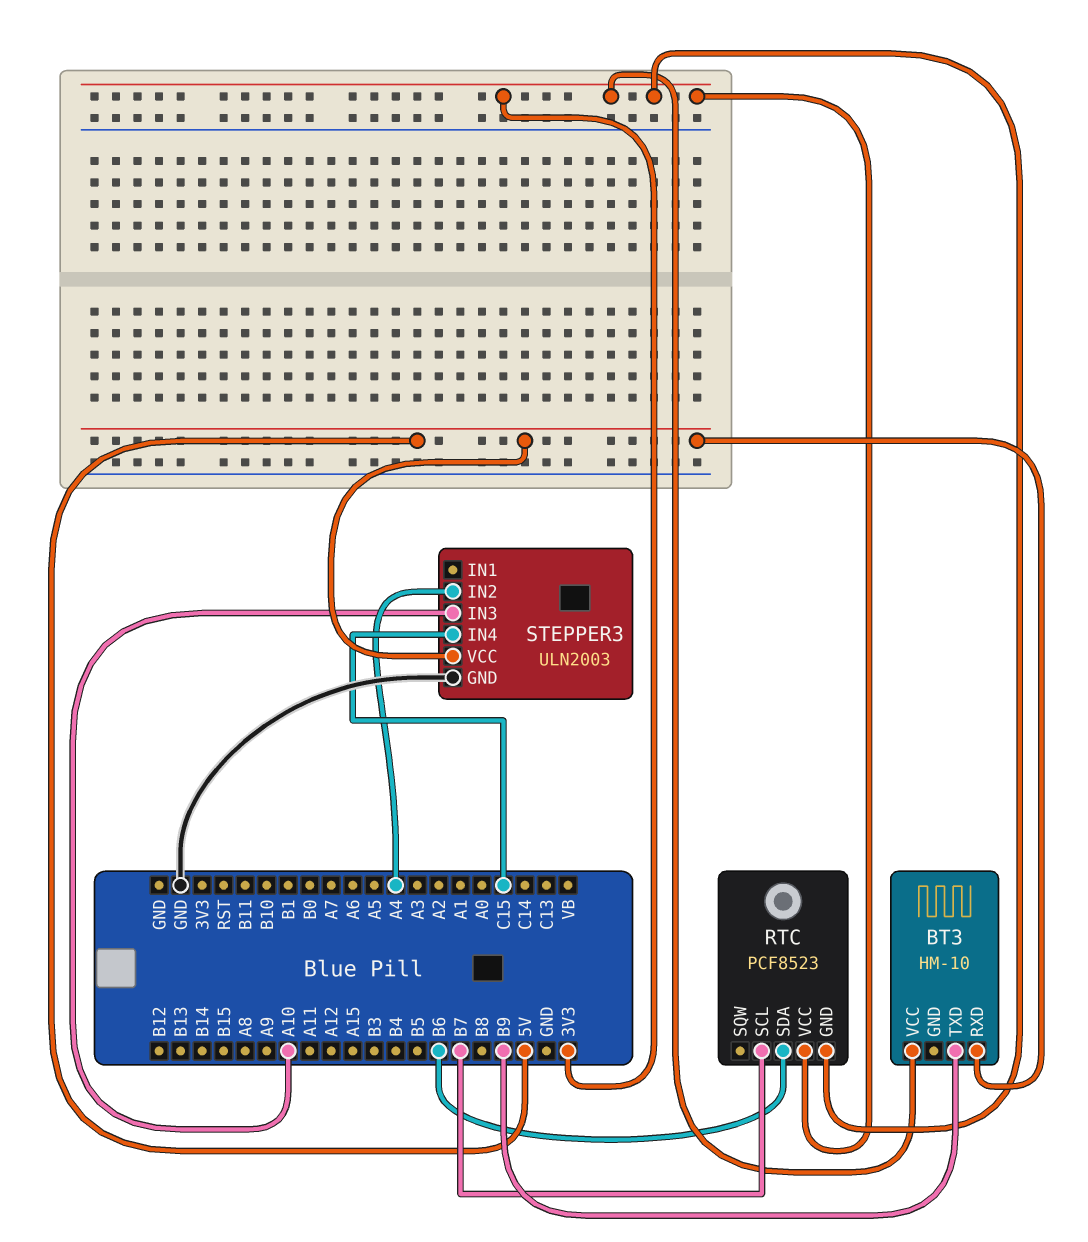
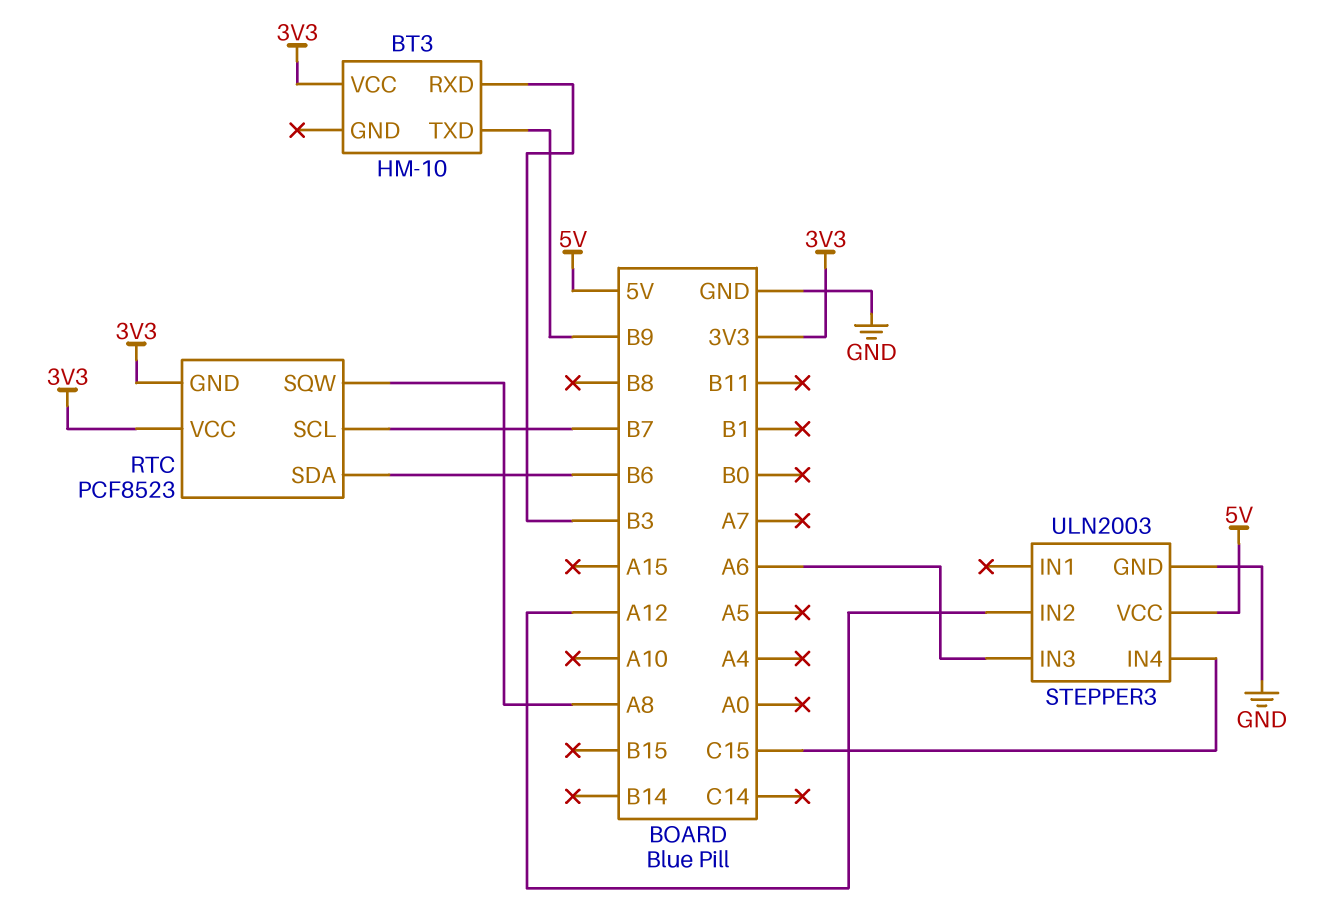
BT3 pin RXD: 5V -> B3
RTC pin SQW: none -> A8
STEPPER3 pin IN2: A4 -> A12
STEPPER3 pin IN3: A10 -> A6

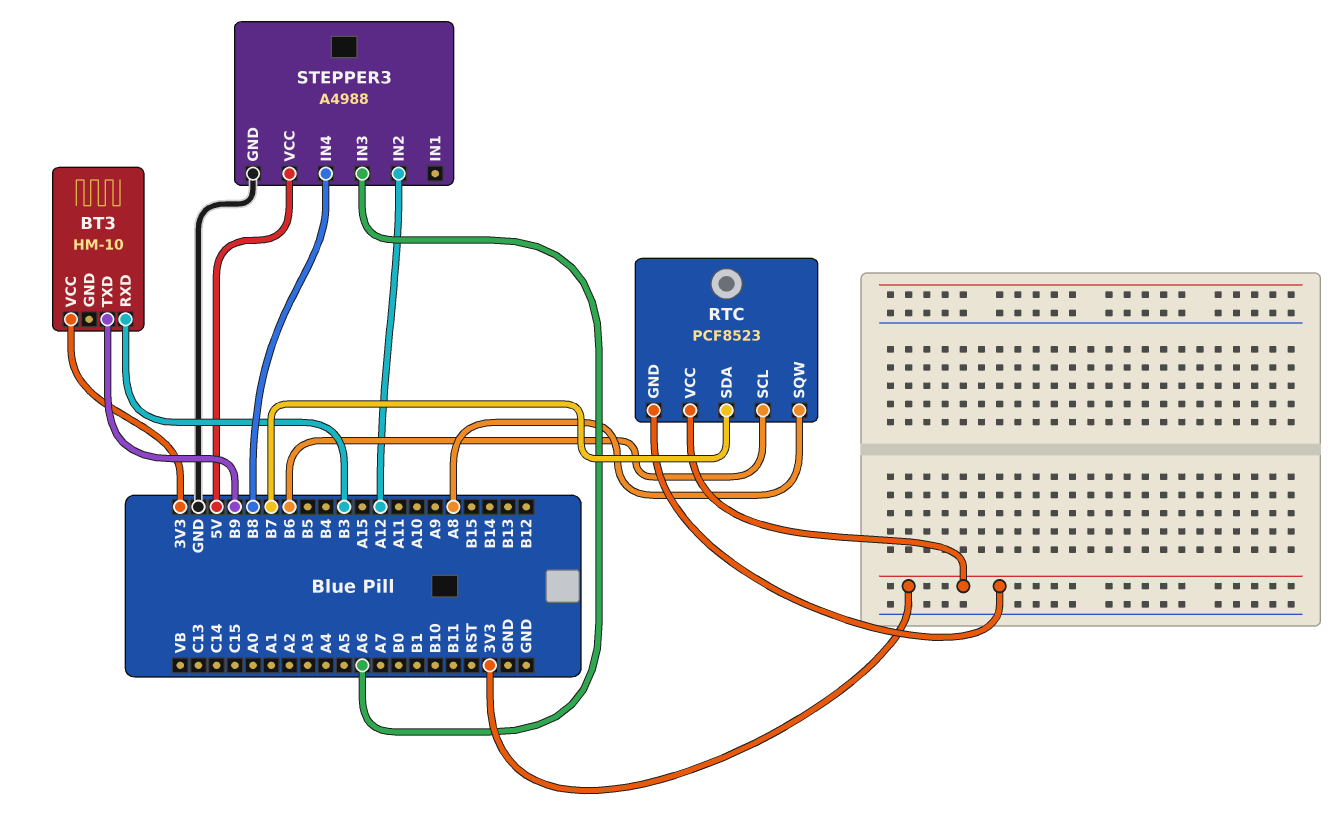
RTC pin SCL: B7 -> B6
RTC pin SDA: B6 -> B7
STEPPER3: ULN2003 -> A4988
STEPPER3 pin IN4: C15 -> B8

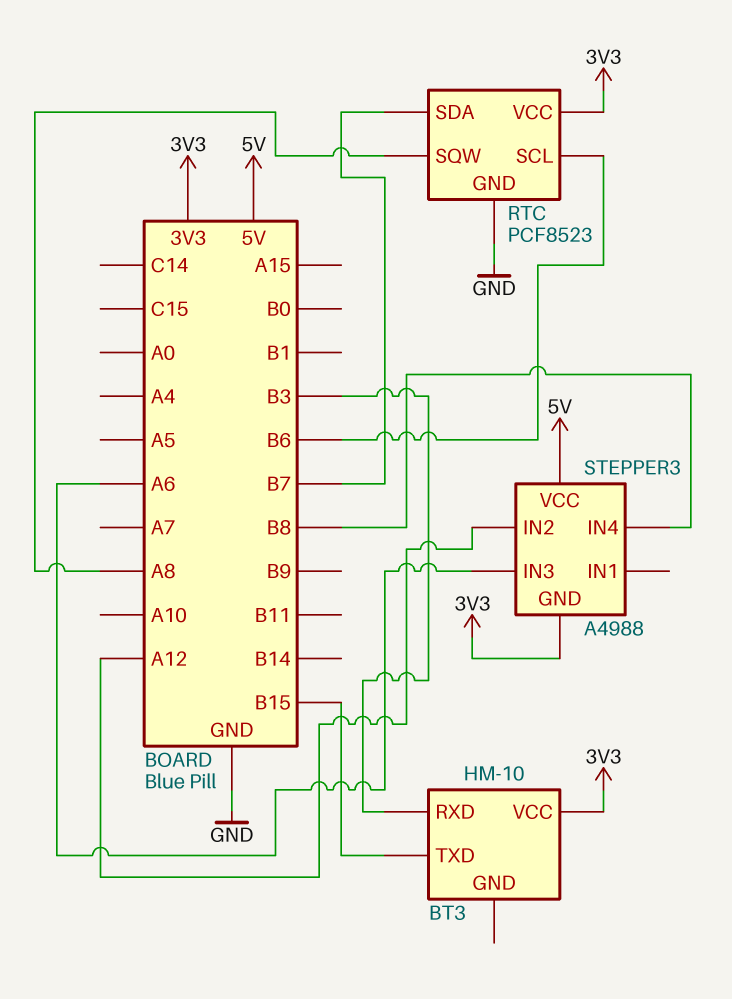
BT3 pin TXD: B9 -> B15
RTC pin GND: 3V3 -> GND
STEPPER3 pin GND: GND -> 3V3

